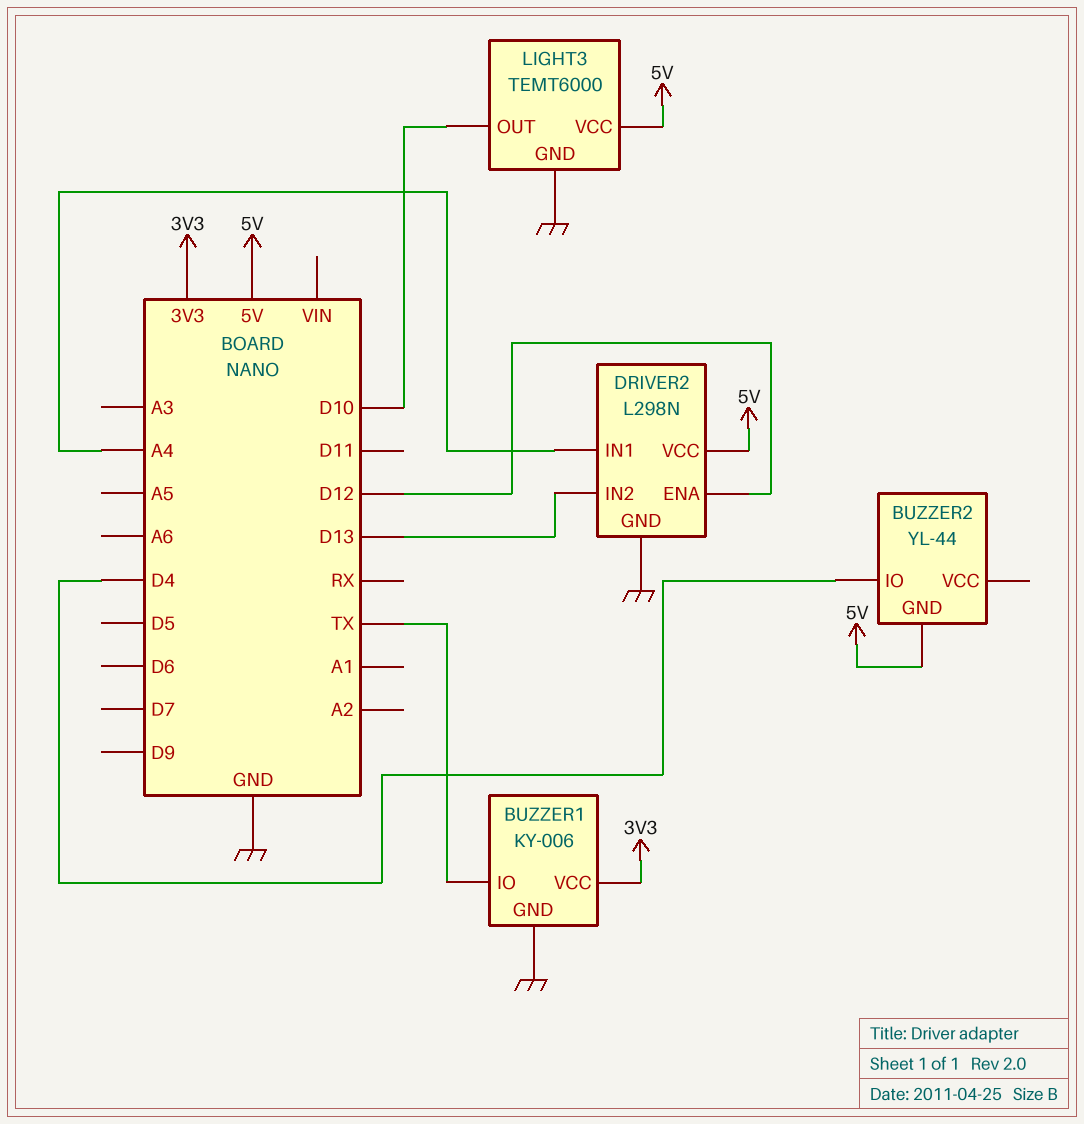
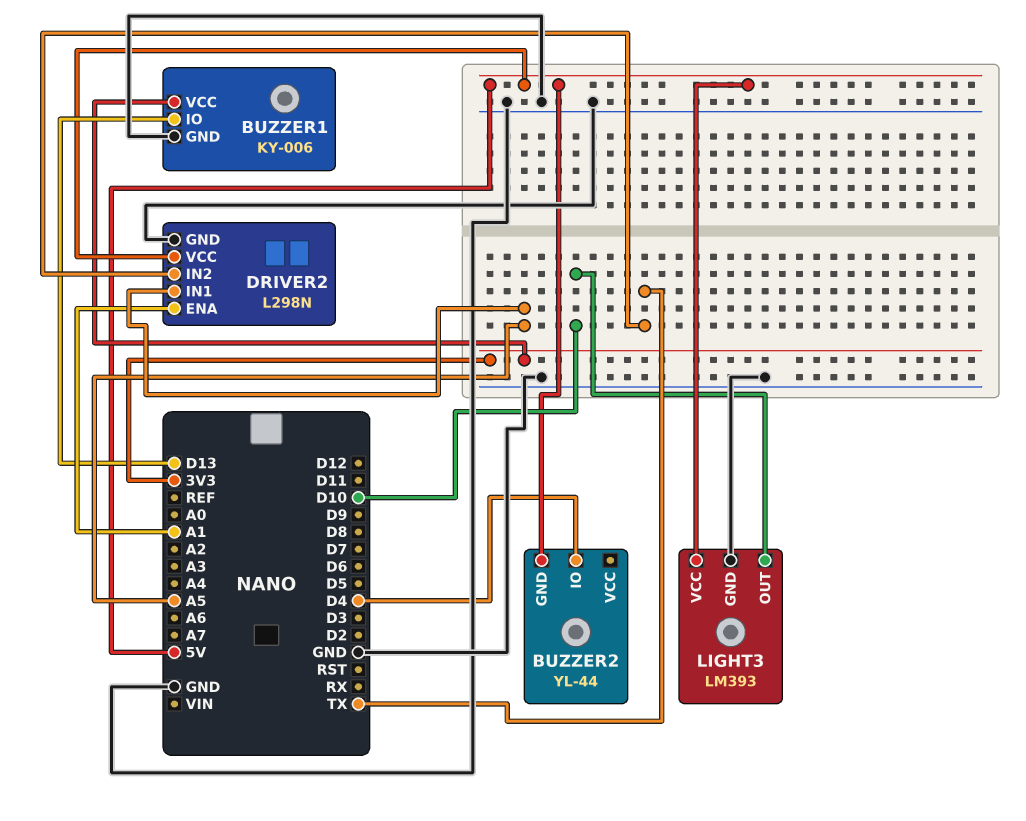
BUZZER1 pin IO: TX -> D13
DRIVER2 pin ENA: D12 -> A1
DRIVER2 pin IN1: A4 -> A5
DRIVER2 pin IN2: D13 -> TX
LIGHT3: TEMT6000 -> LM393

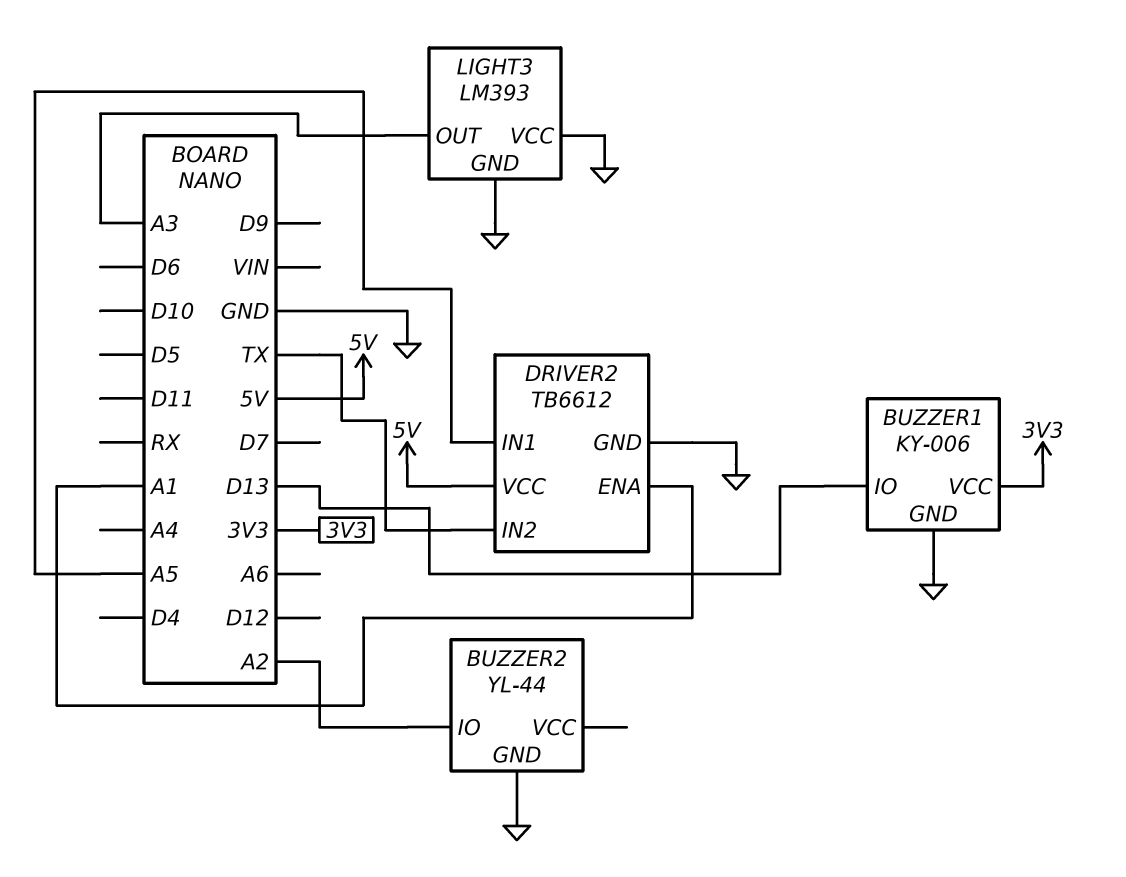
BUZZER2 pin GND: 5V -> GND
BUZZER2 pin IO: D4 -> A2
DRIVER2: L298N -> TB6612
LIGHT3 pin OUT: D10 -> A3
LIGHT3 pin VCC: 5V -> GND

